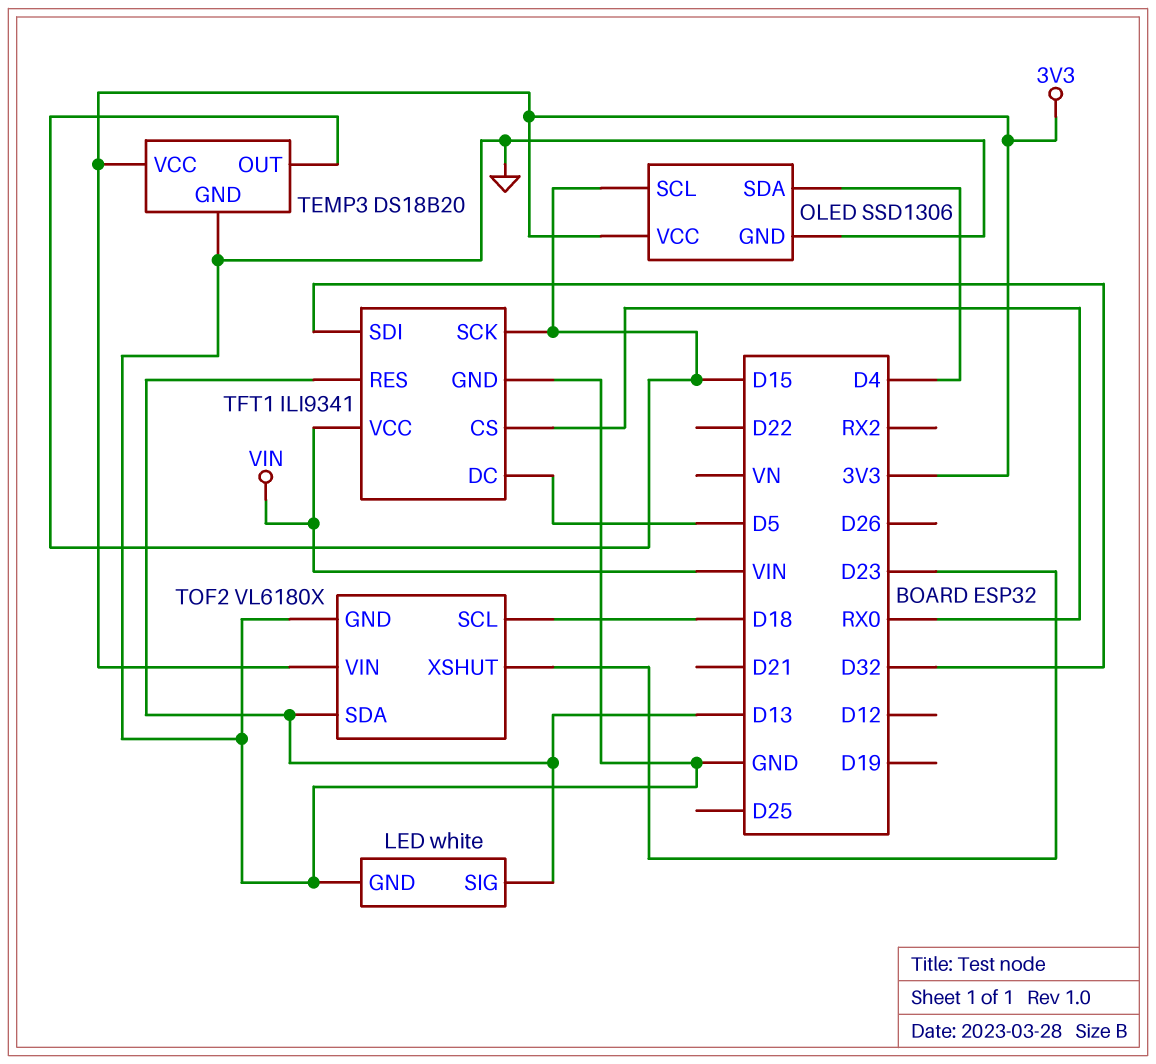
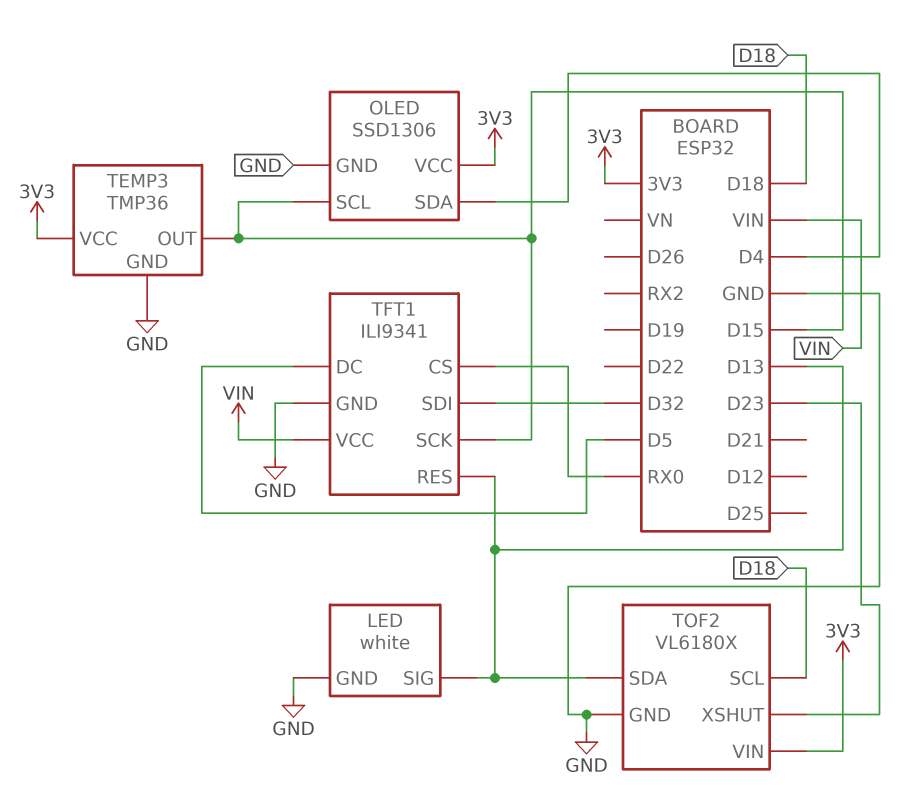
TEMP3: DS18B20 -> TMP36

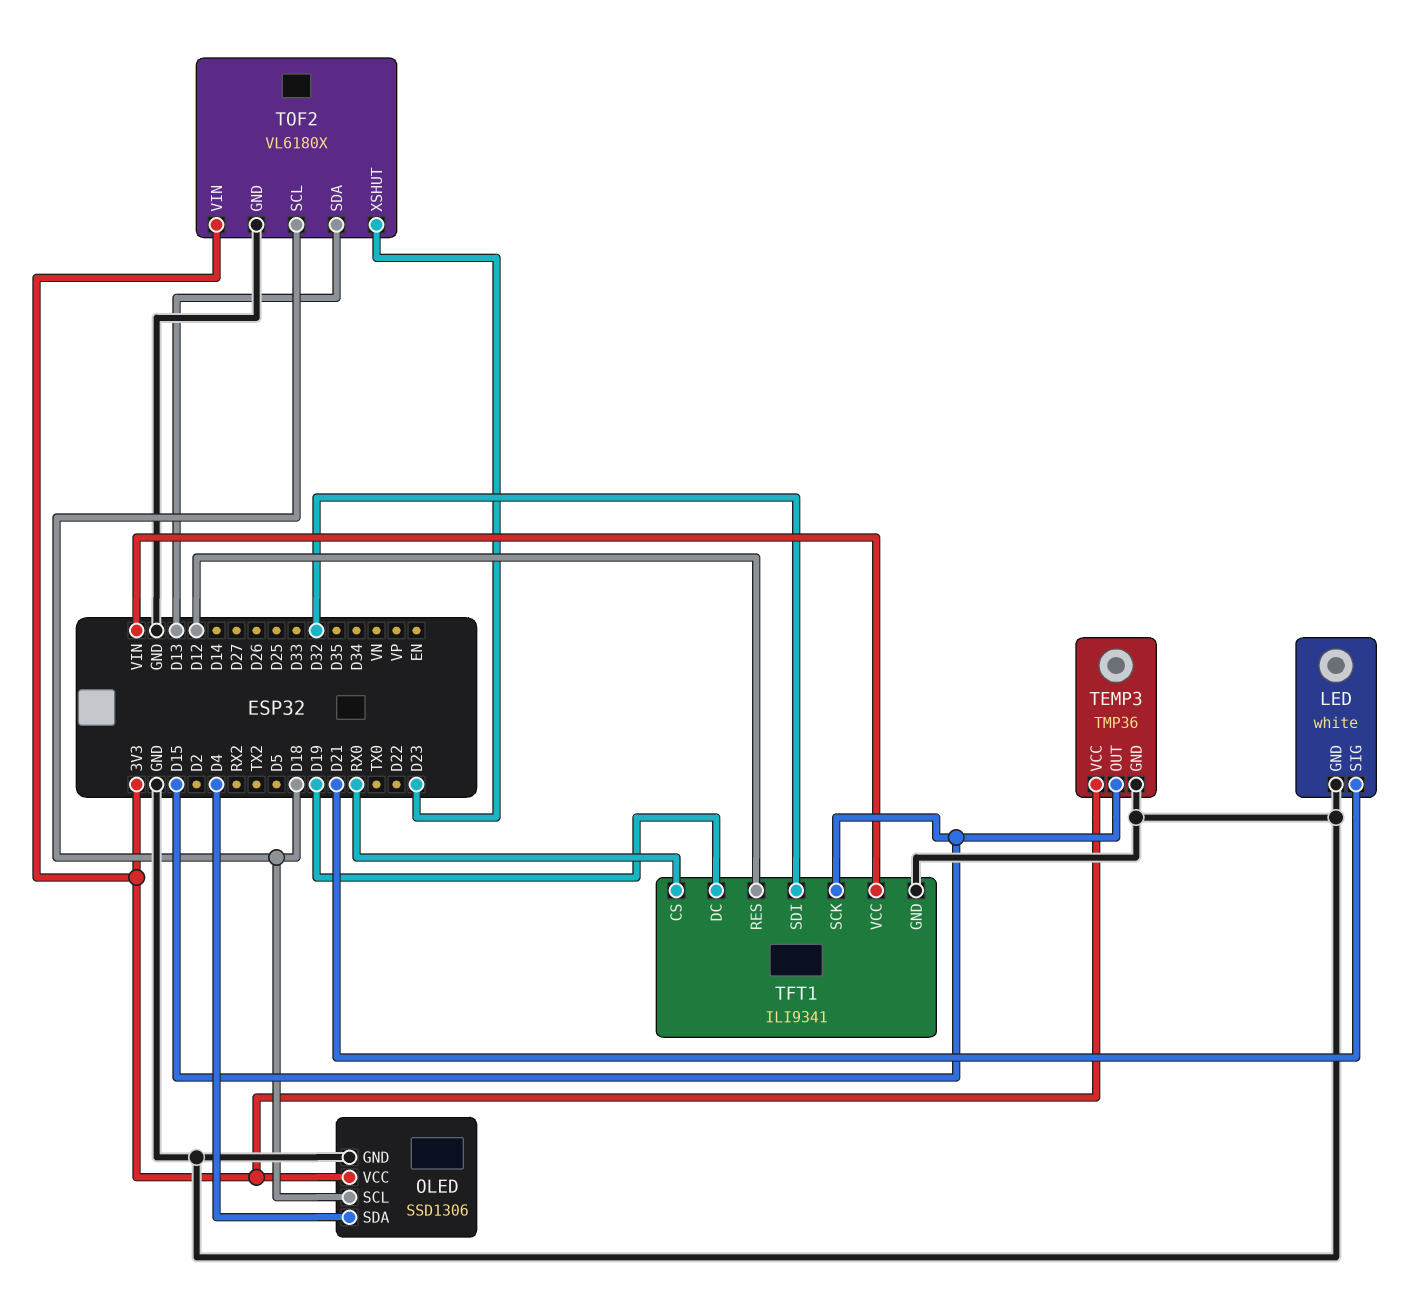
LED pin SIG: D13 -> D21
OLED pin SCL: D15 -> D18
TFT1 pin DC: D5 -> D19
TFT1 pin RES: D13 -> D12

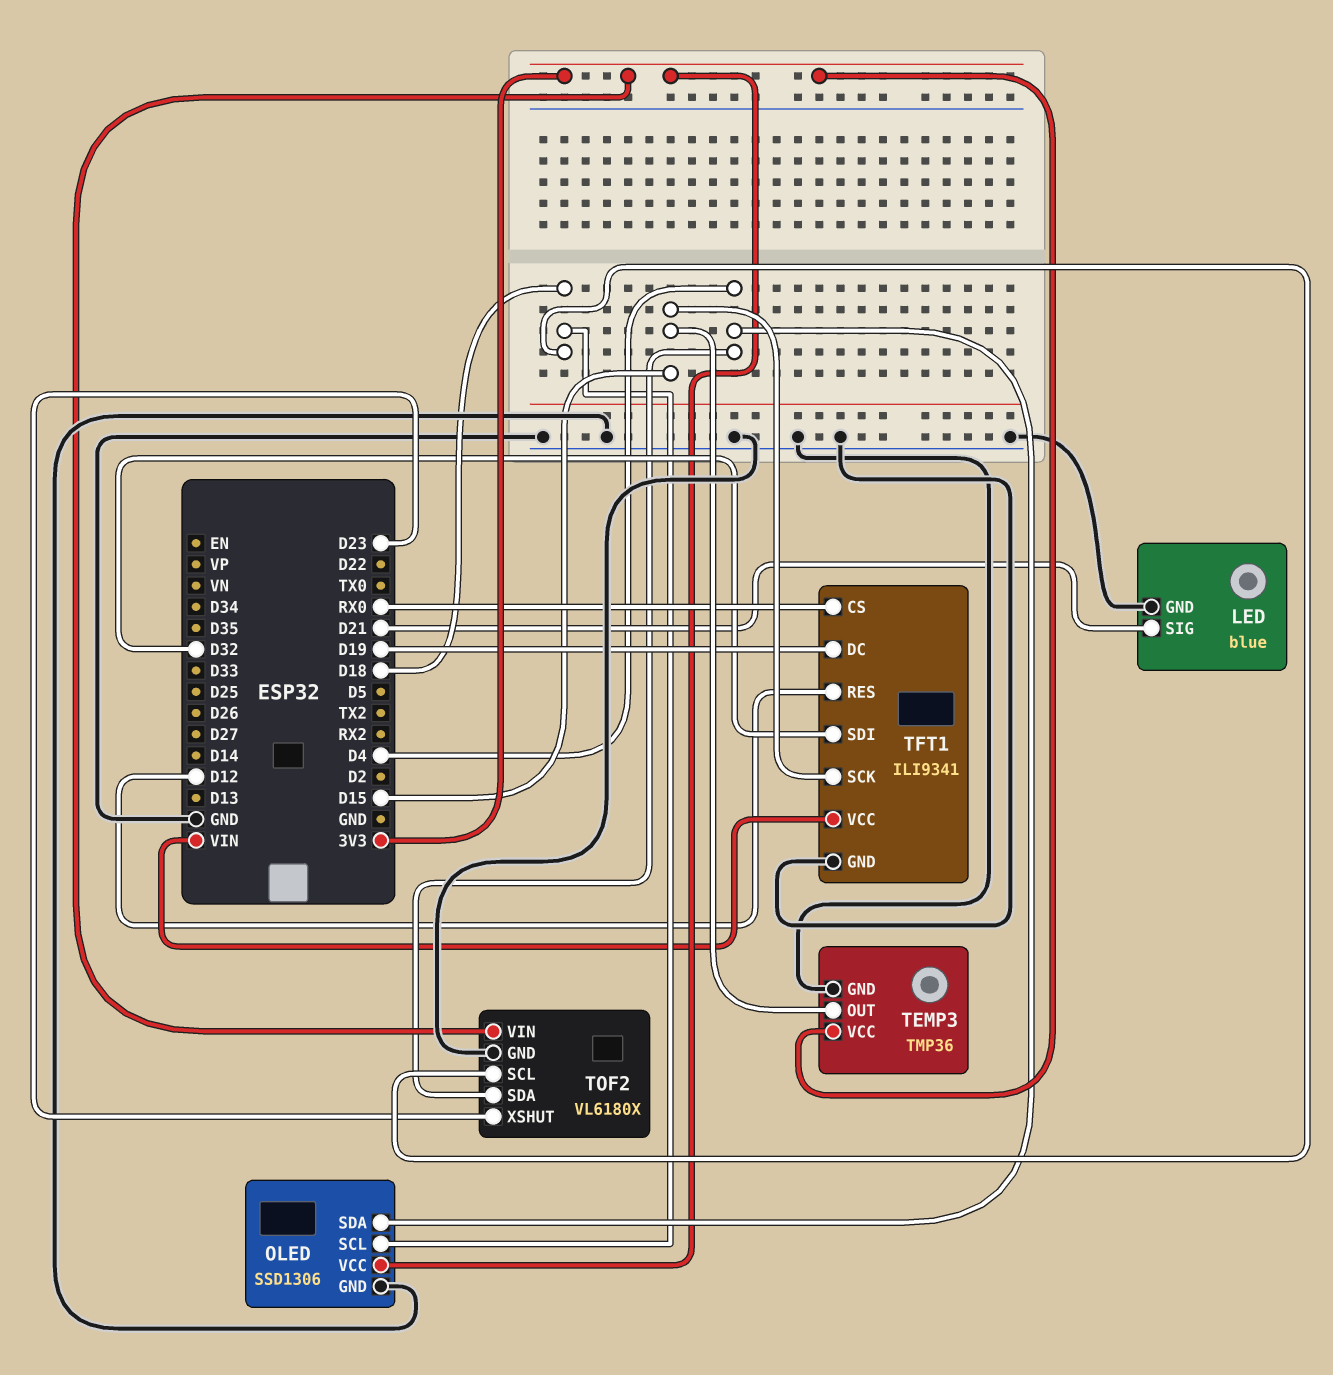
LED: white -> blue
TOF2 pin SDA: D13 -> D4

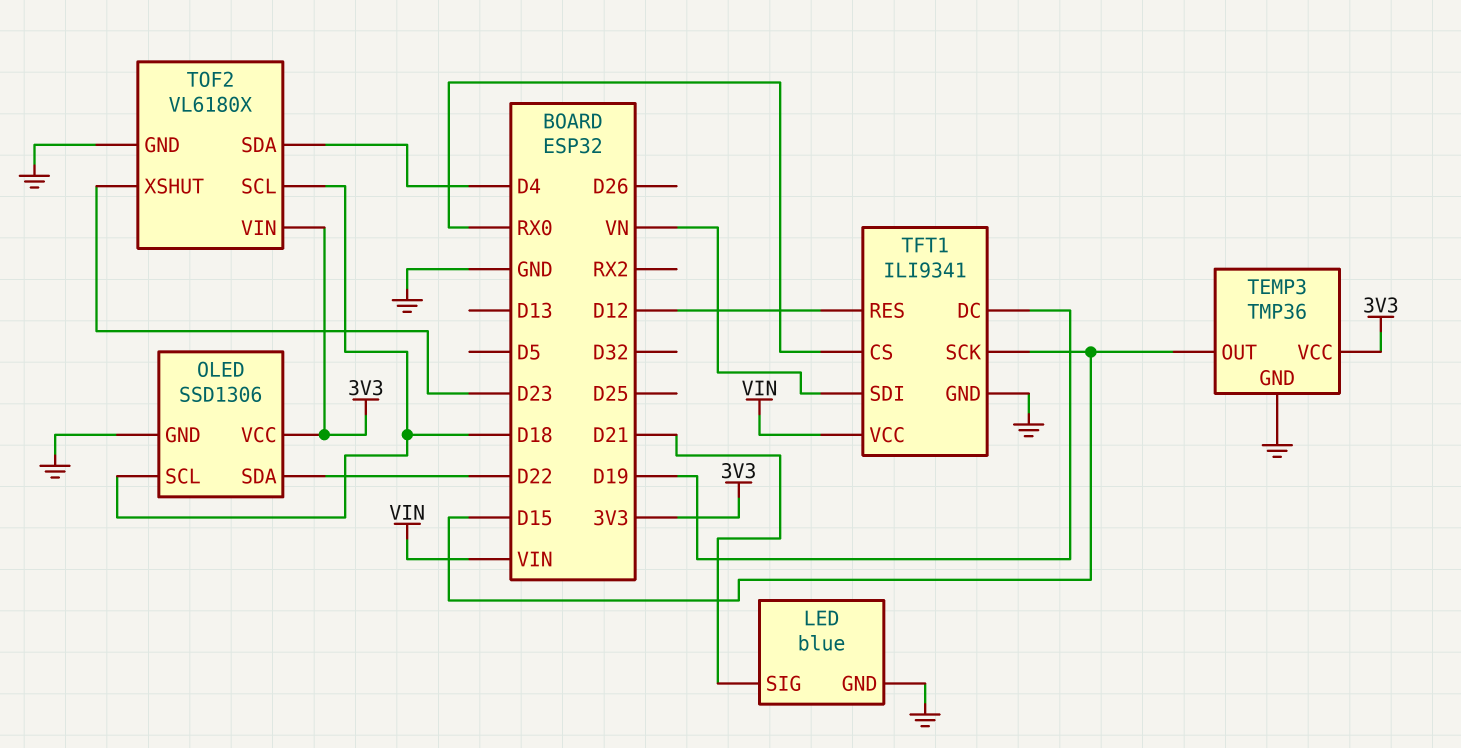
OLED pin SDA: D4 -> D22
TFT1 pin SDI: D32 -> VN

